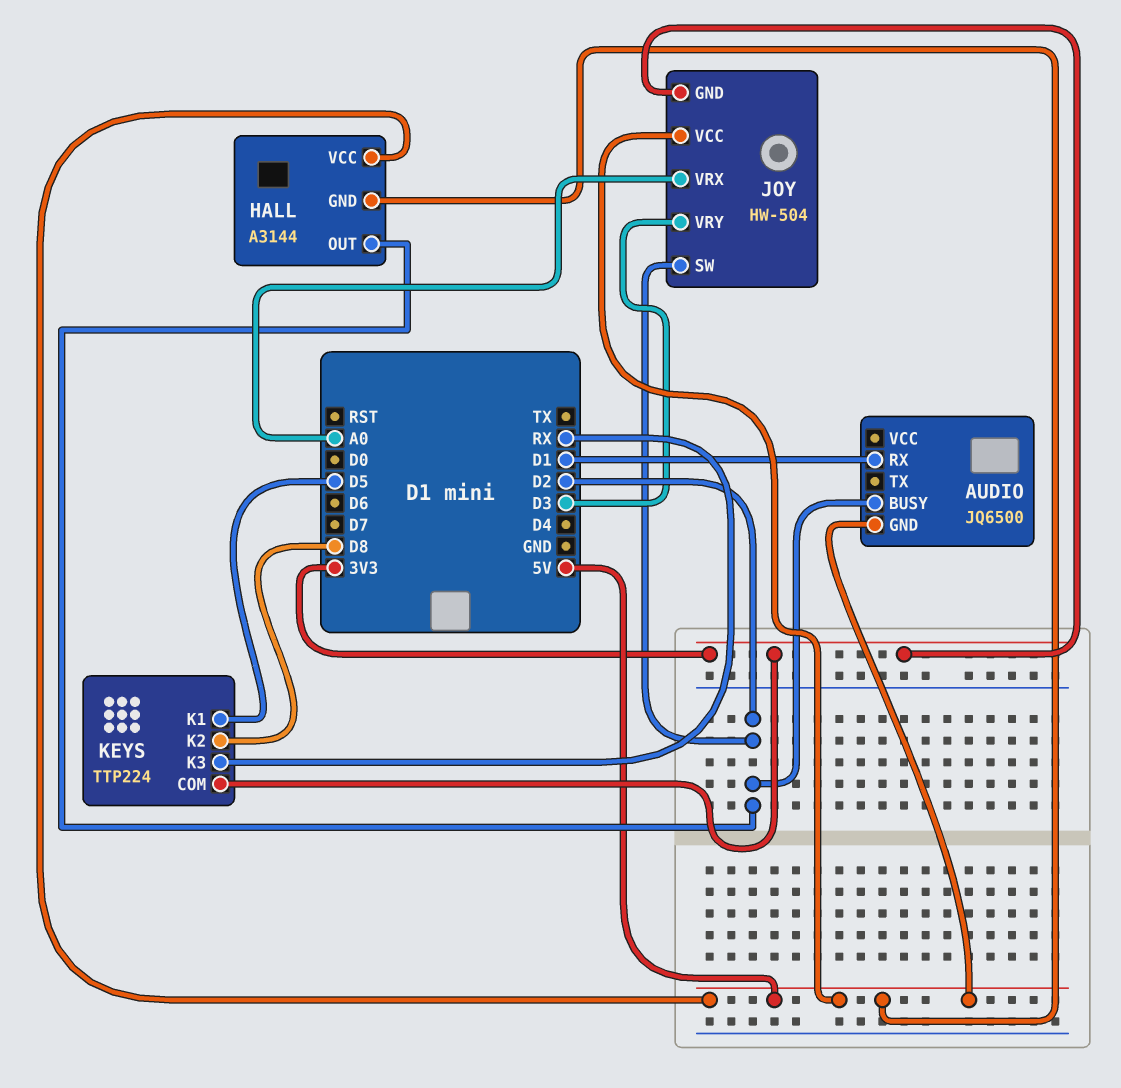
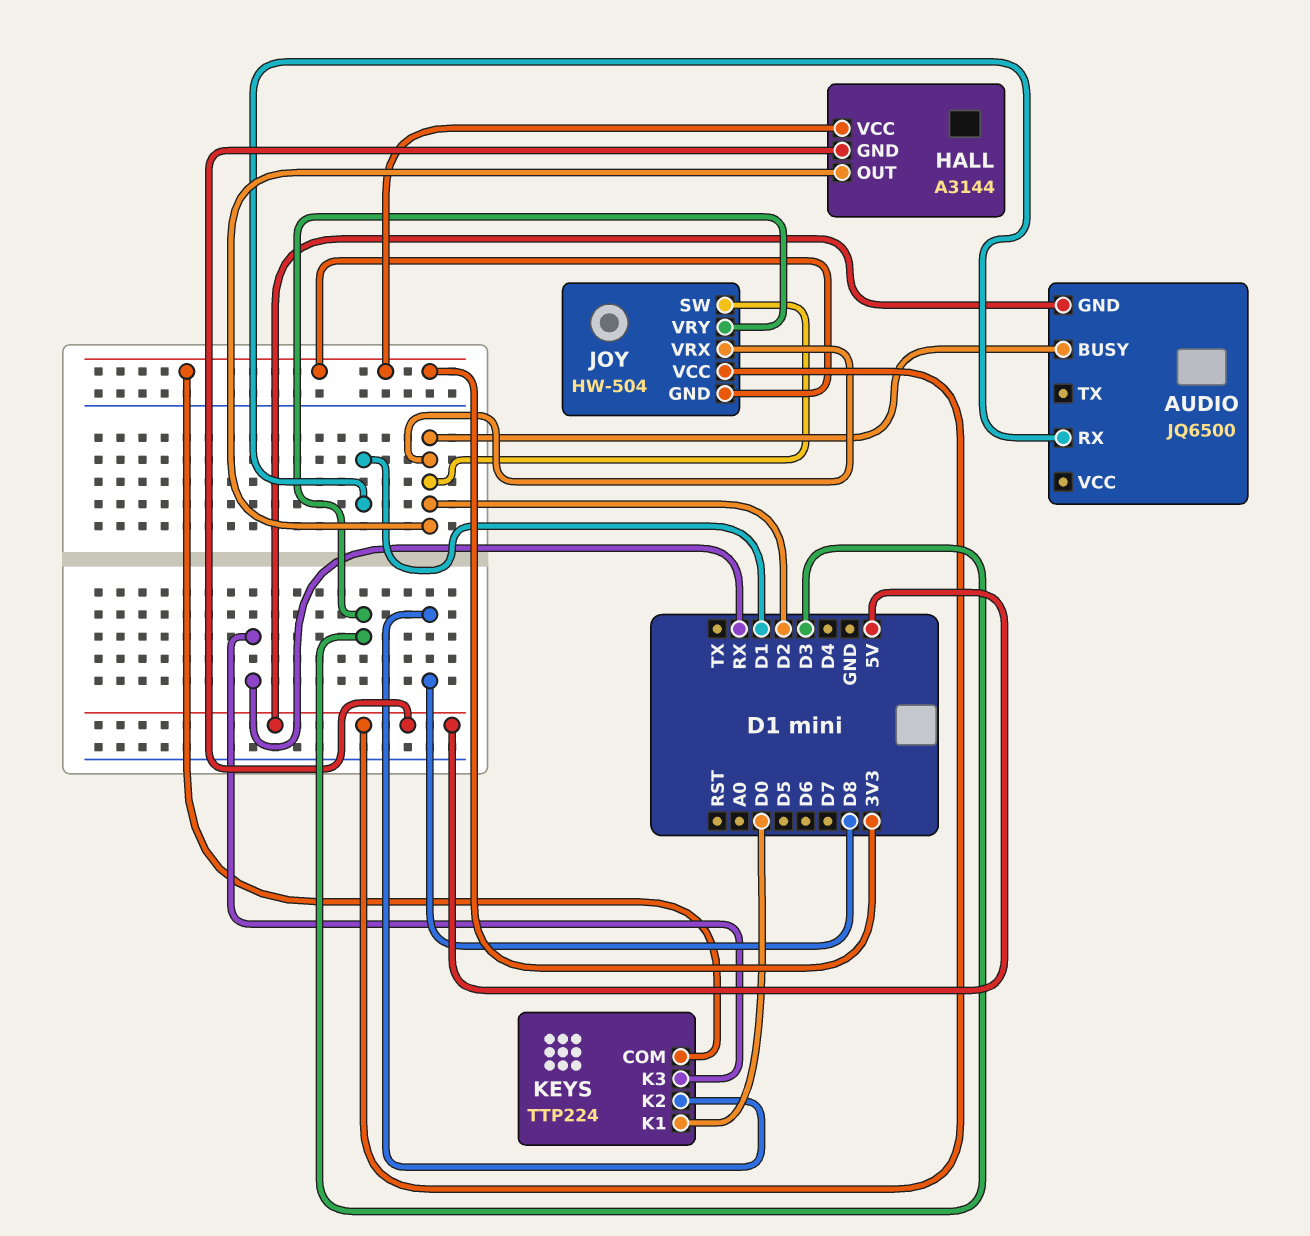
HALL pin VCC: 5V -> 3V3
JOY pin VRX: A0 -> D2
KEYS pin K1: D5 -> D0

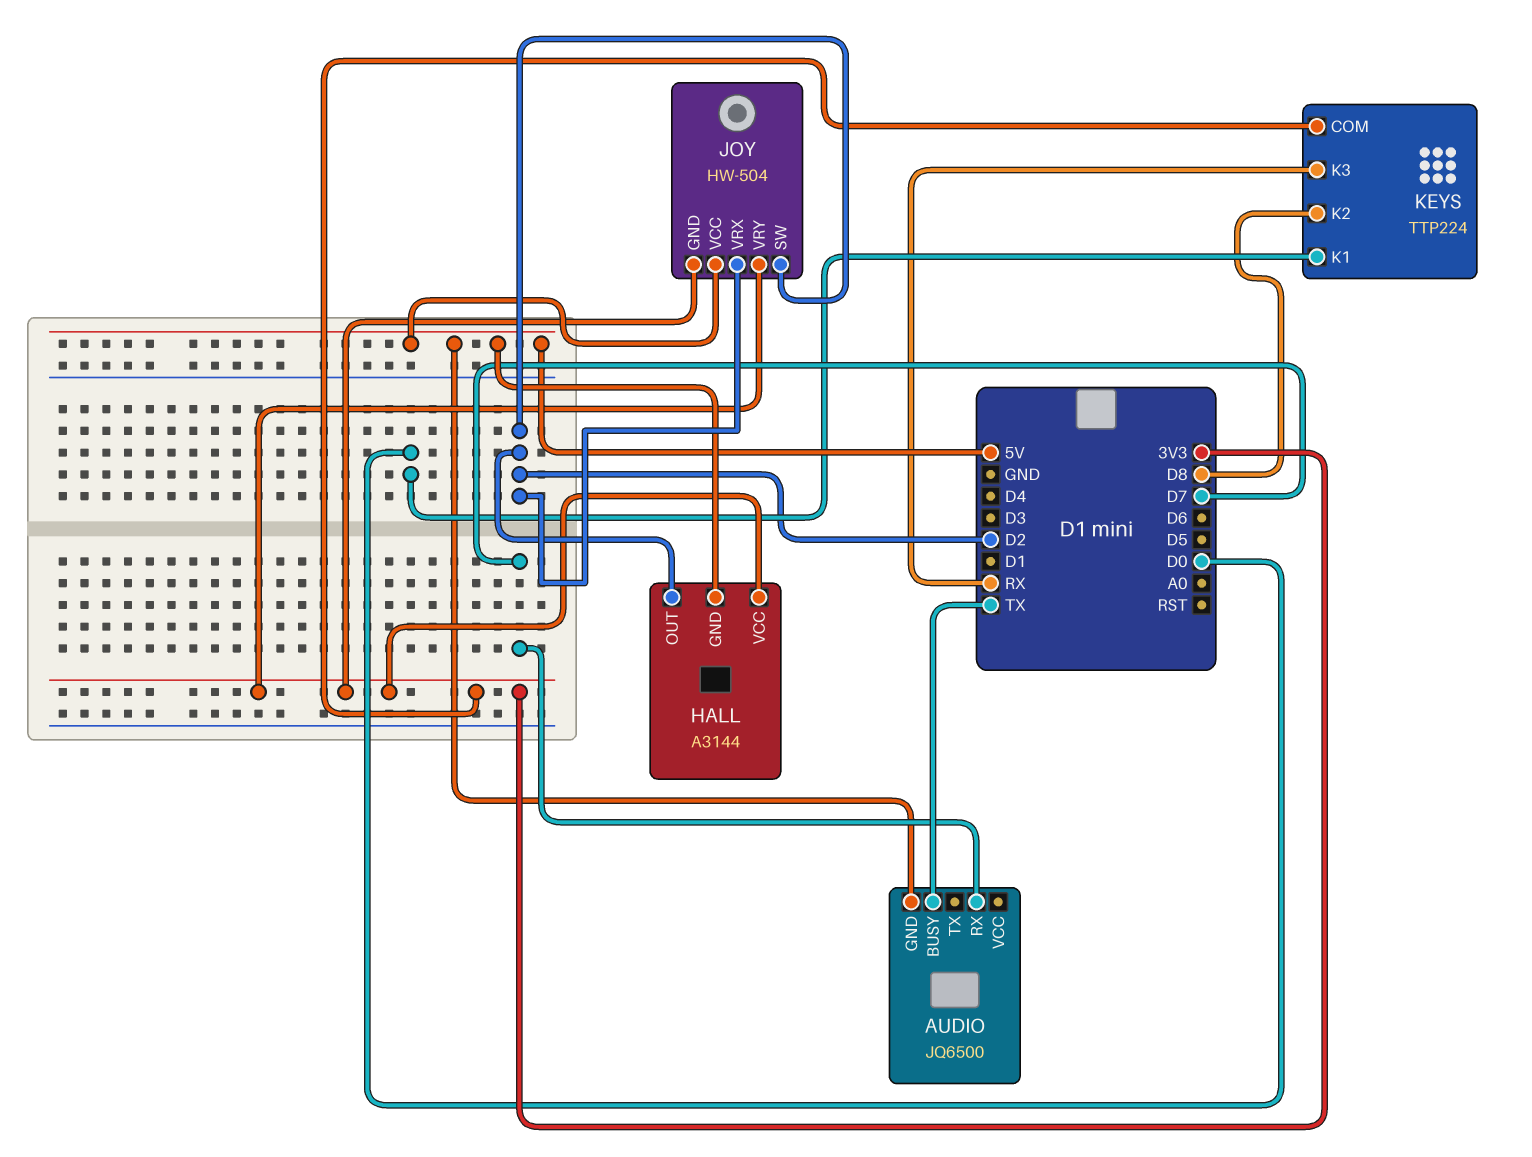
AUDIO pin BUSY: D2 -> TX
AUDIO pin RX: D1 -> D7
JOY pin VRY: D3 -> 3V3

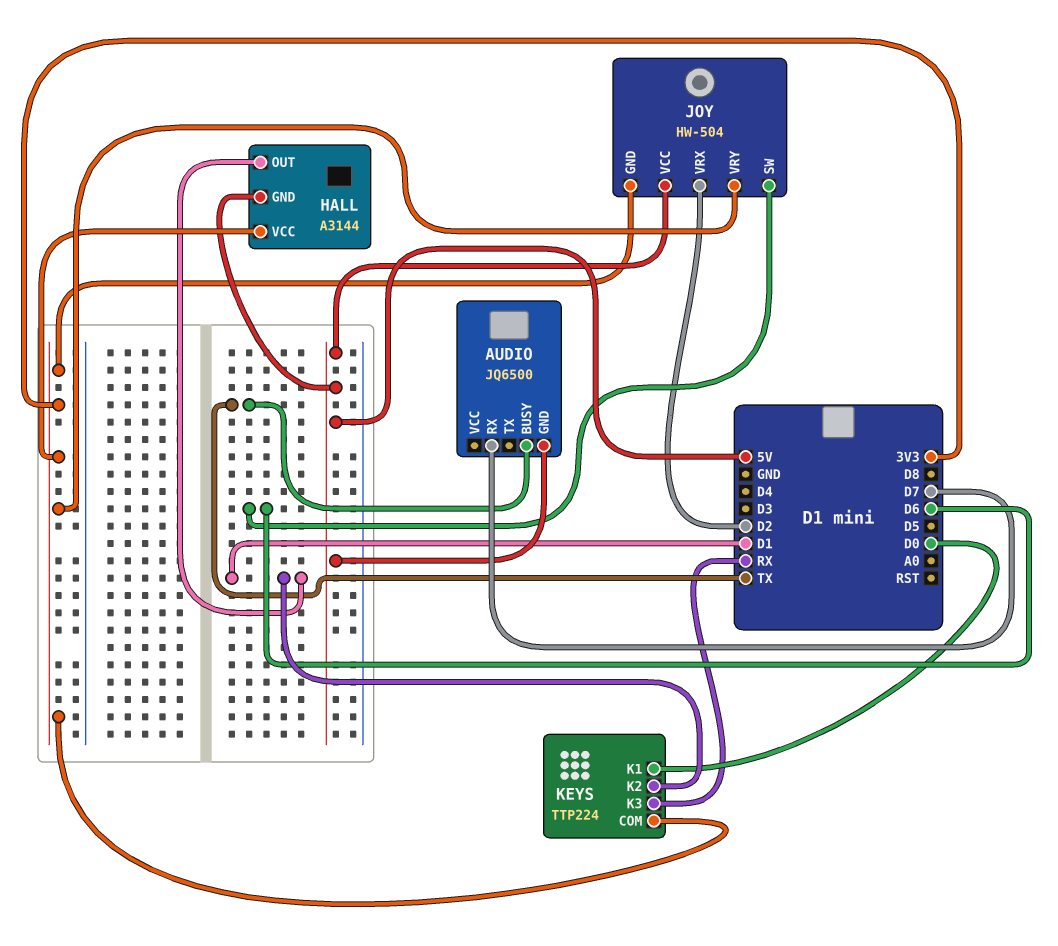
HALL pin OUT: D2 -> D1
JOY pin SW: D2 -> D6
KEYS pin K2: D8 -> D1

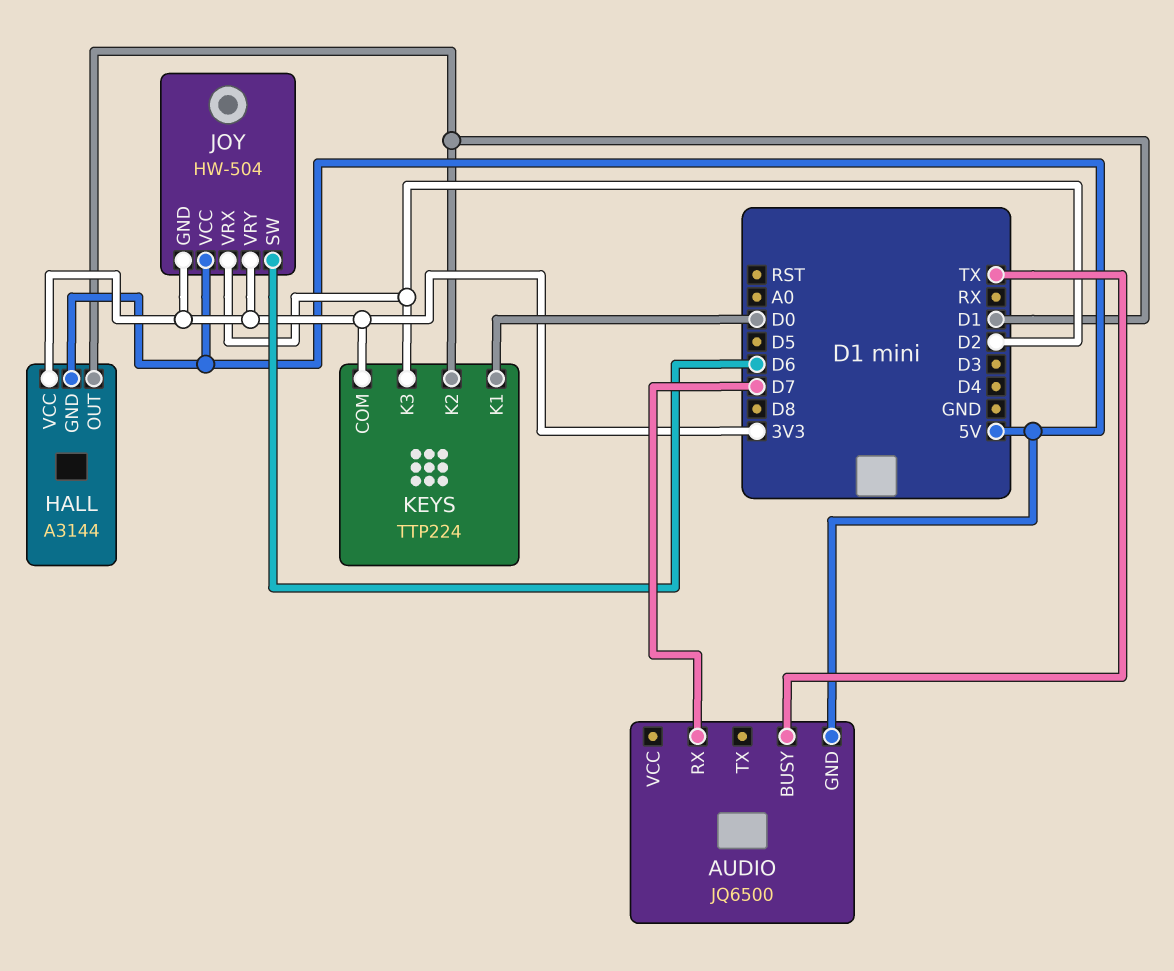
KEYS pin K3: RX -> D2

